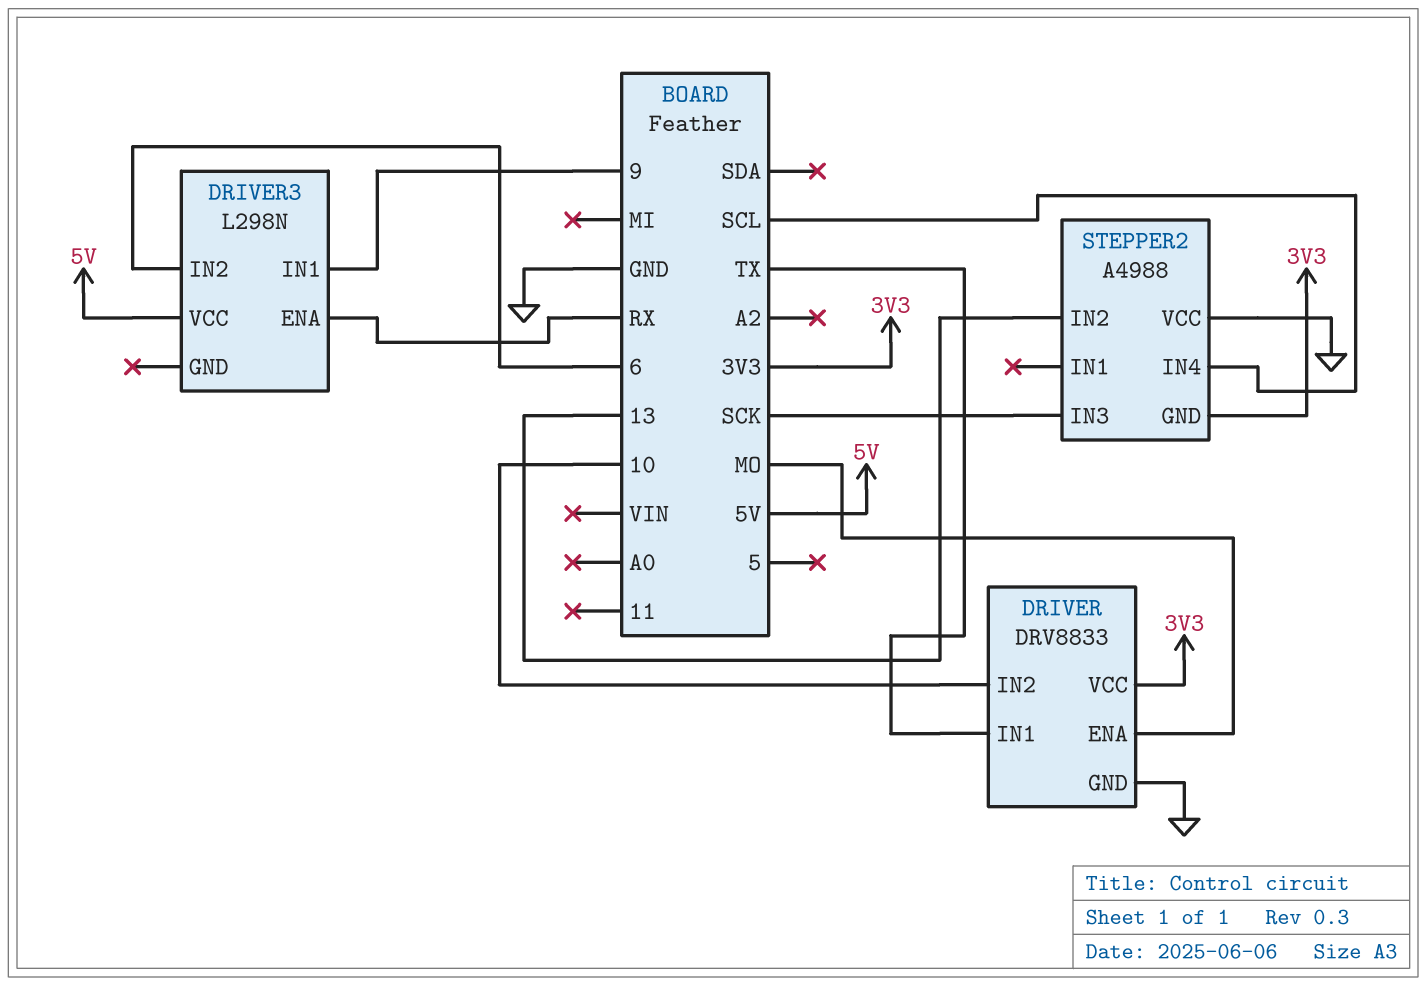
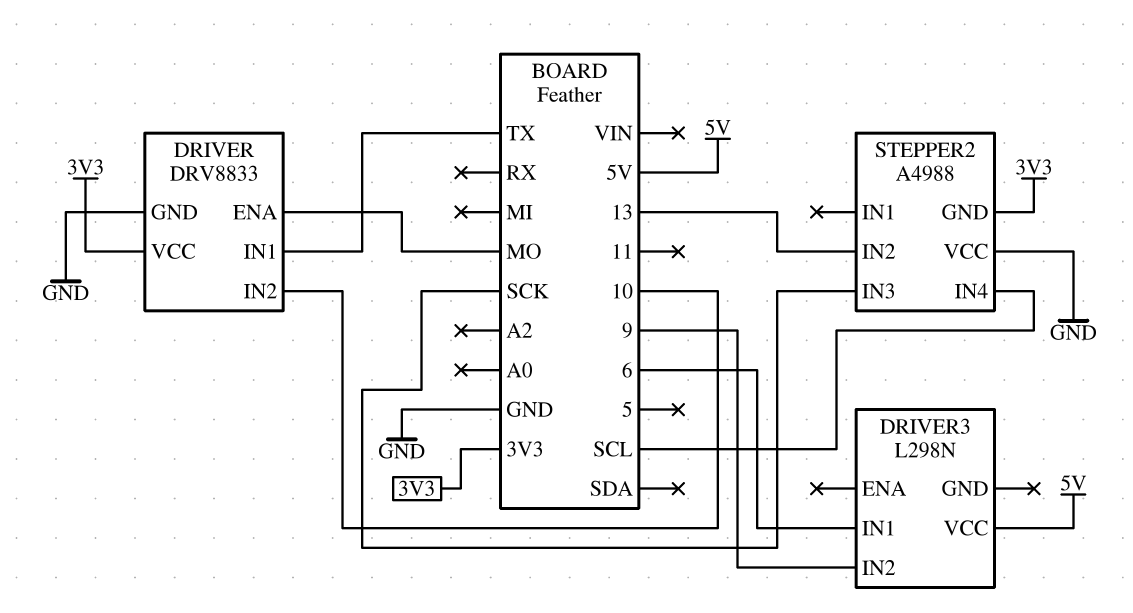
DRIVER3 pin ENA: RX -> none
DRIVER3 pin IN1: 9 -> 6
DRIVER3 pin IN2: 6 -> 9

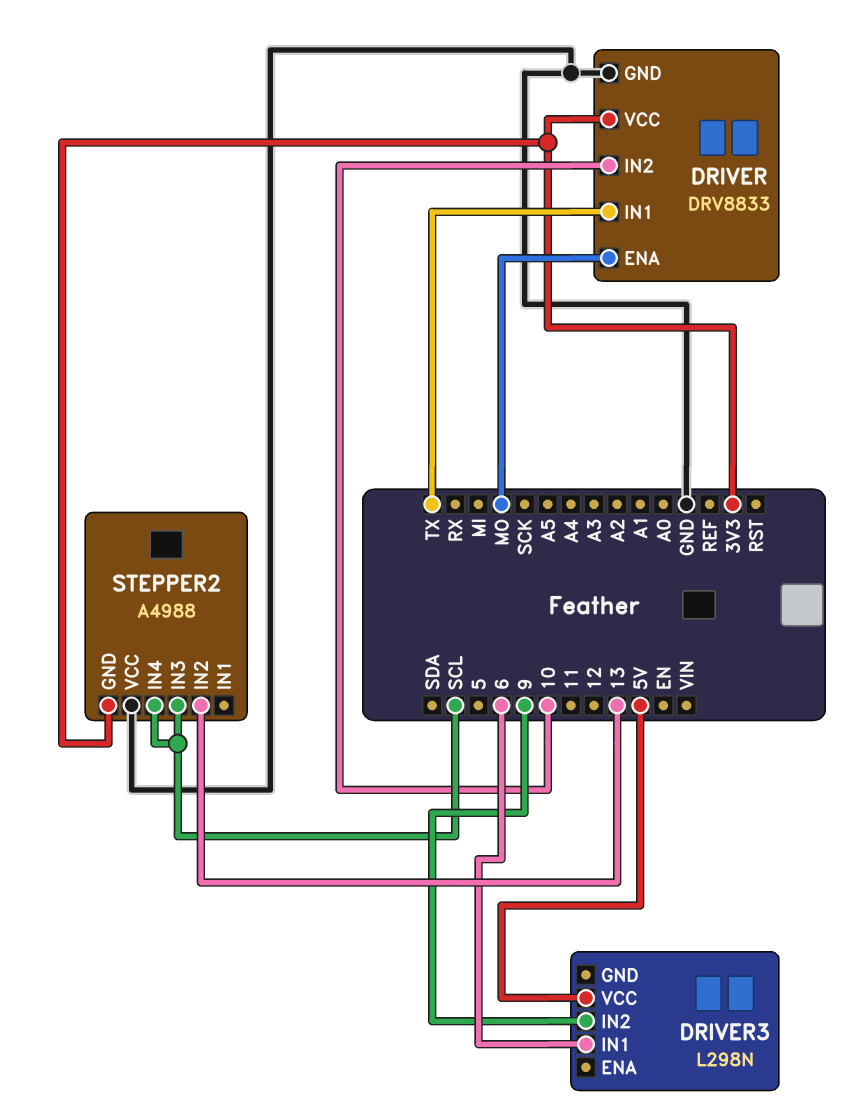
STEPPER2 pin IN3: SCK -> SCL

